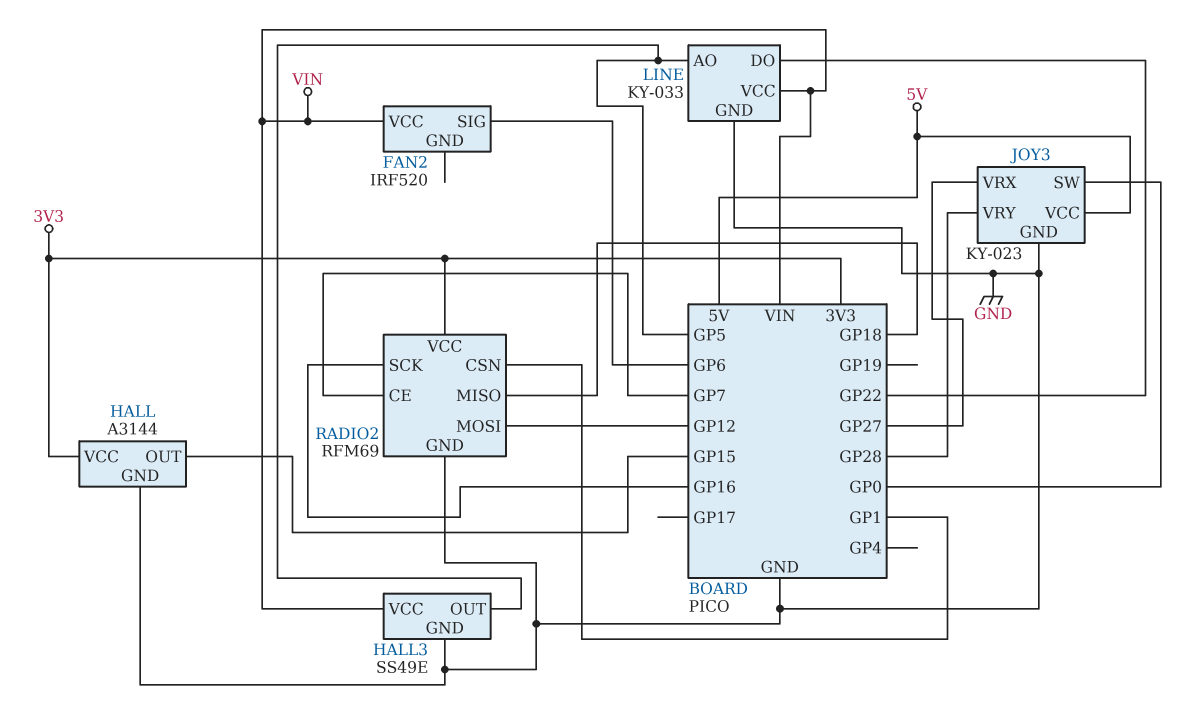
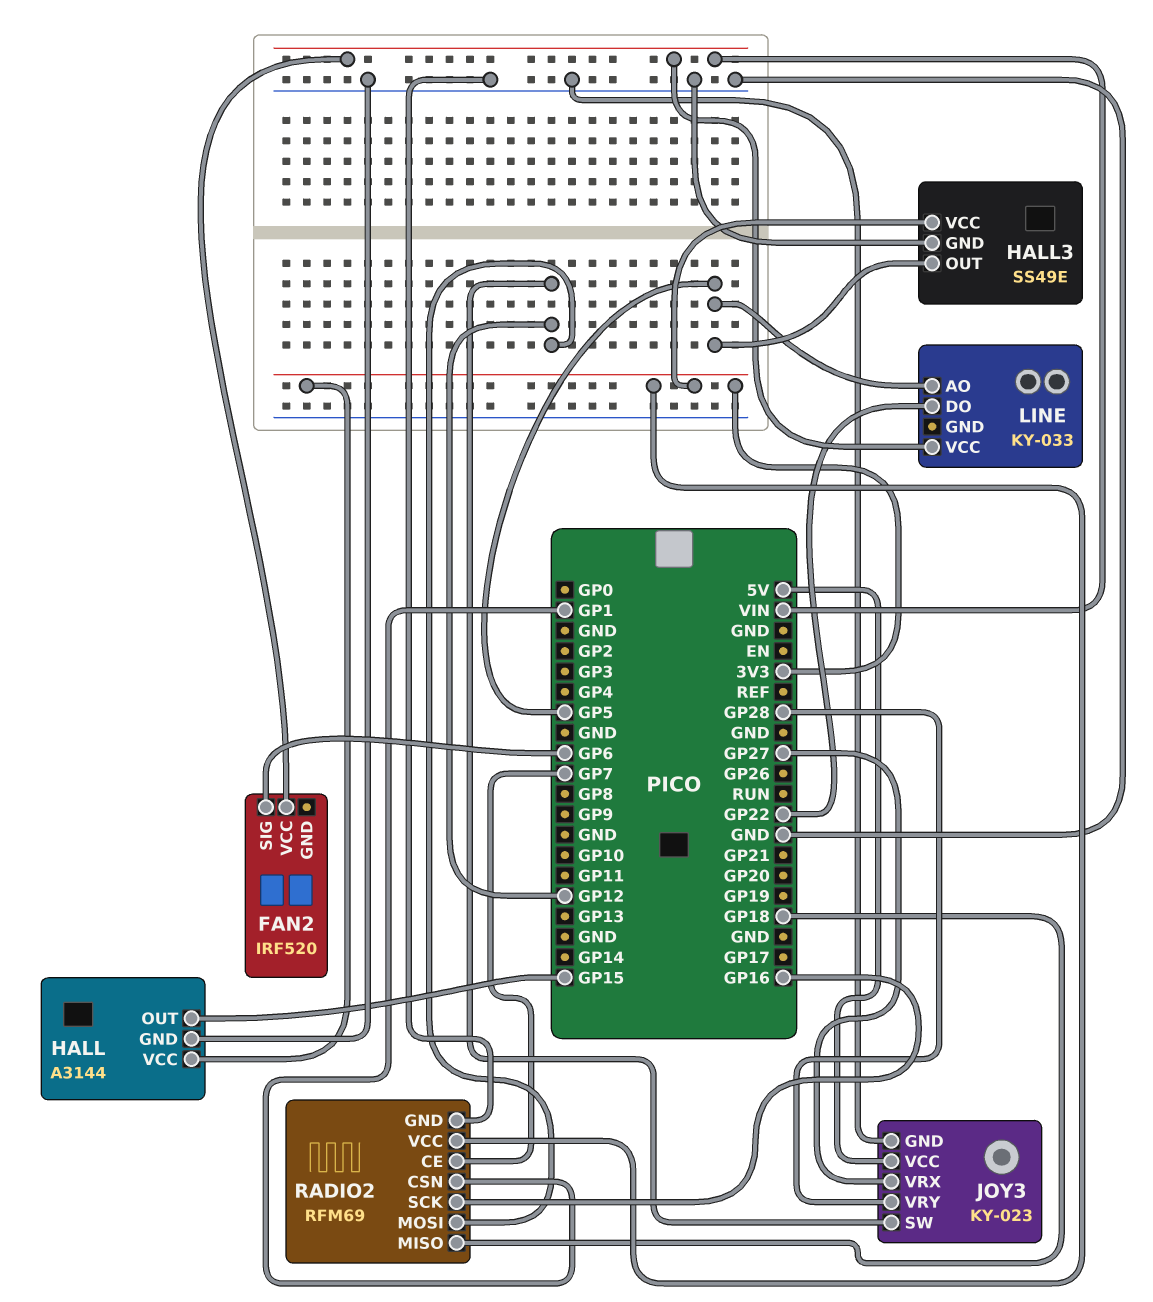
HALL3 pin VCC: VIN -> 3V3
JOY3 pin SW: GP0 -> GP12
LINE pin GND: GND -> none

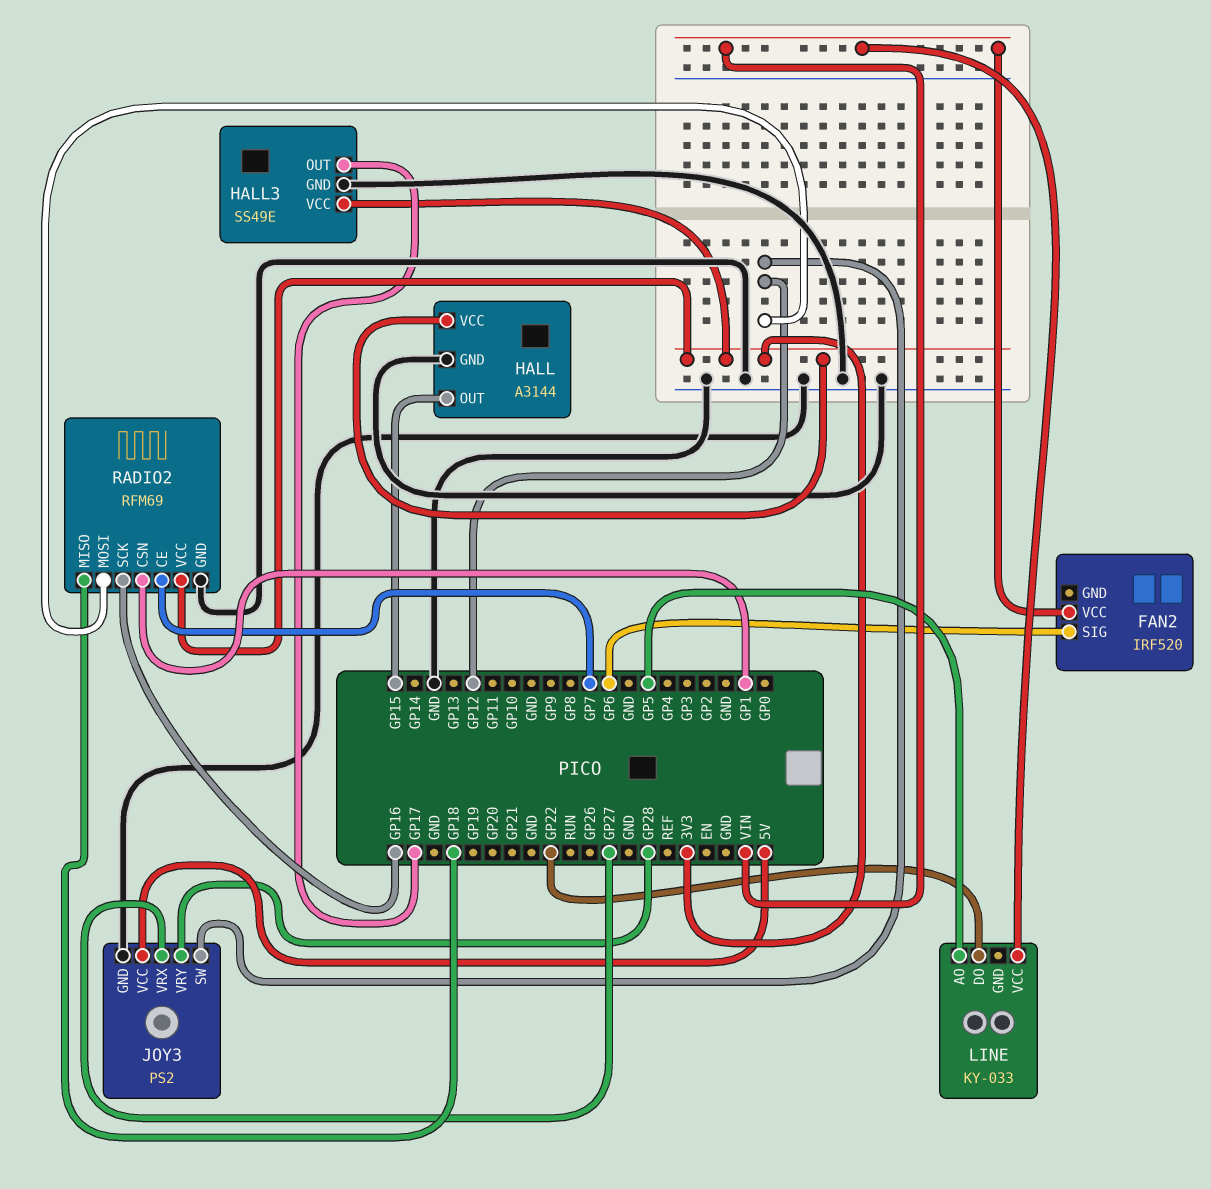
HALL3 pin OUT: GP5 -> GP17
JOY3: KY-023 -> PS2

